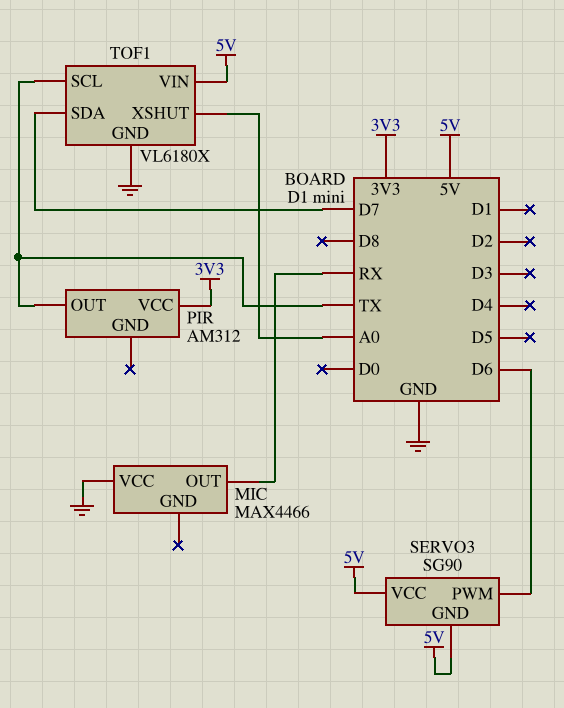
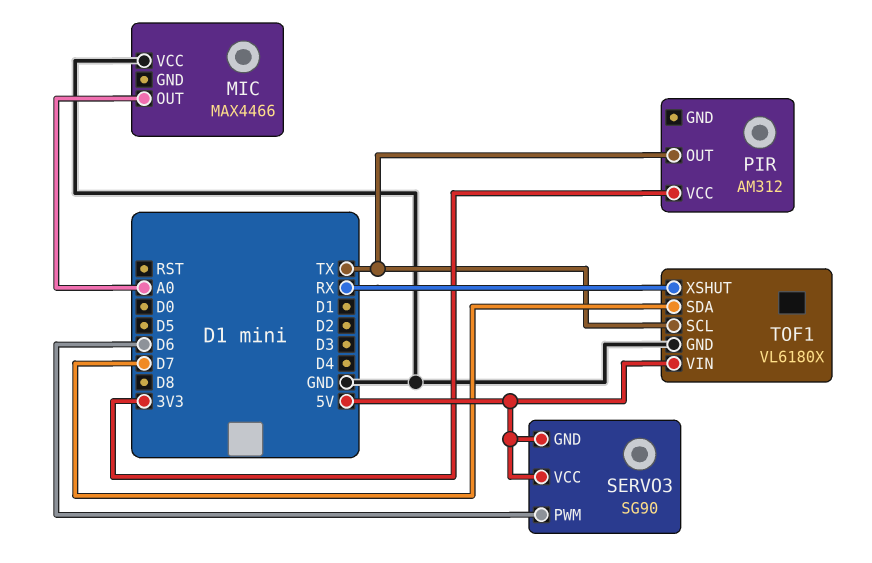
MIC pin OUT: RX -> A0
TOF1 pin XSHUT: A0 -> RX

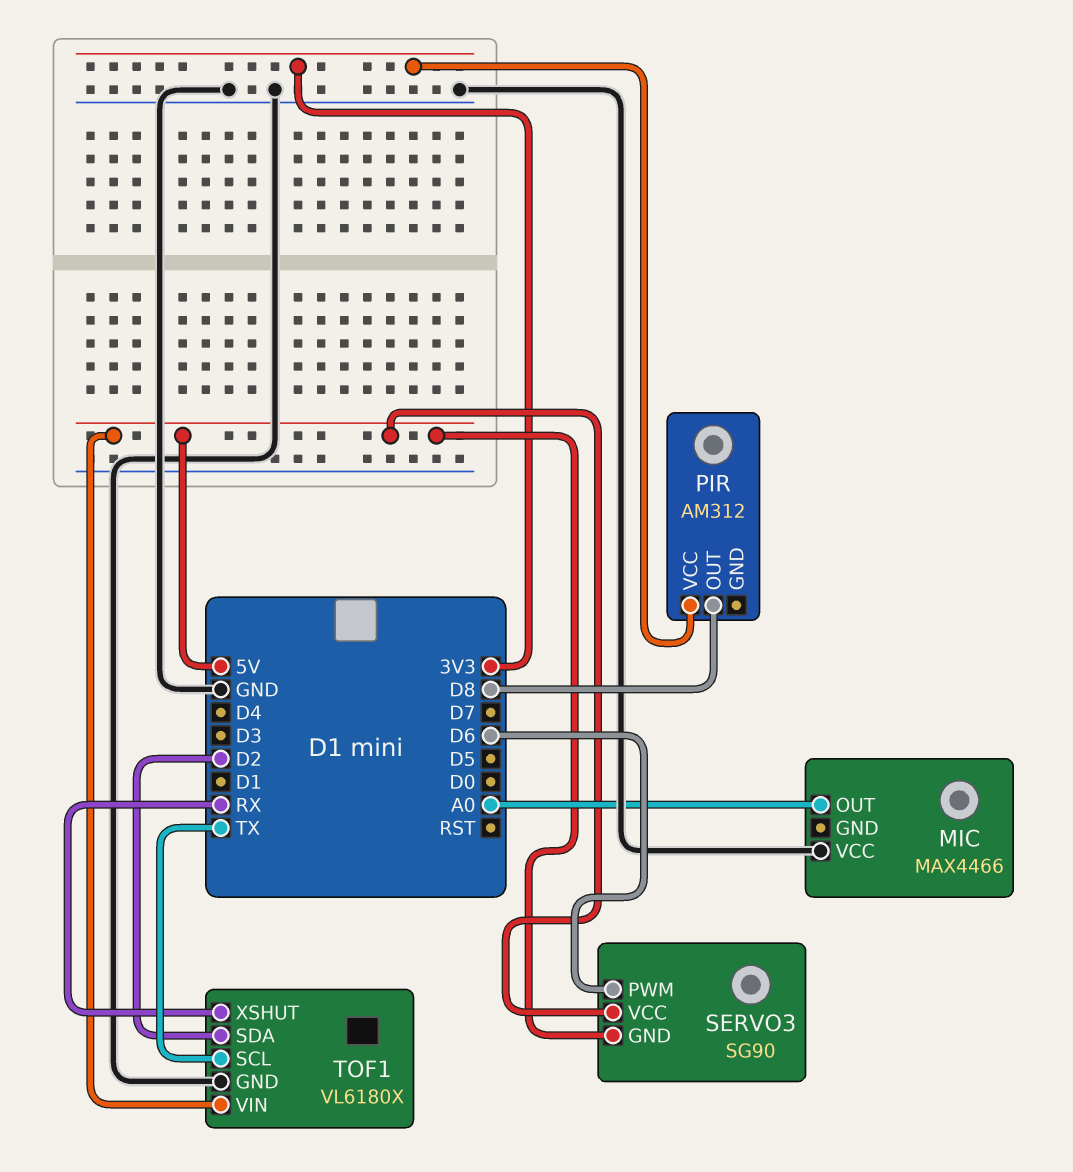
PIR pin OUT: TX -> D8
TOF1 pin SDA: D7 -> D2

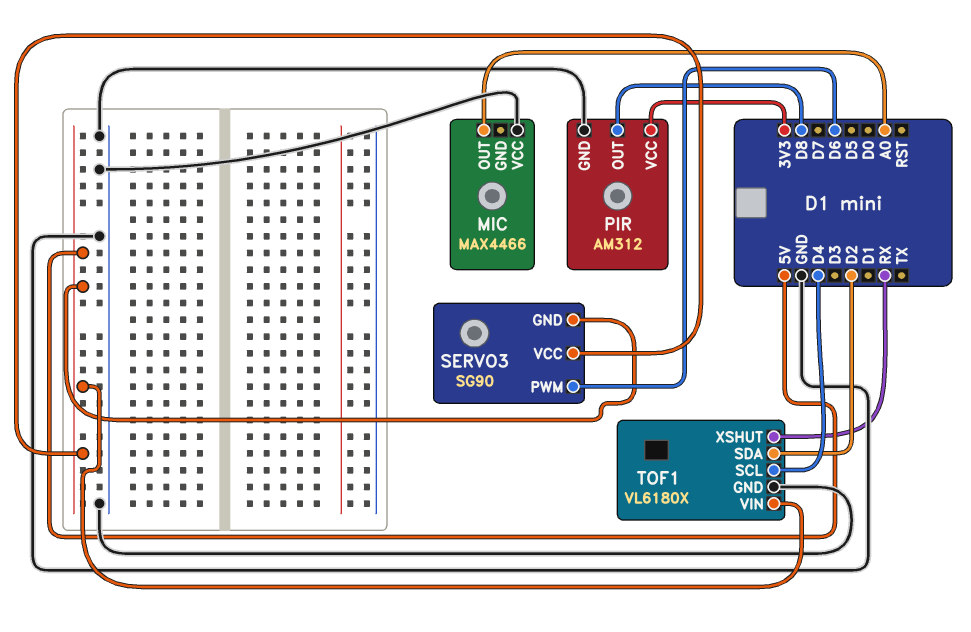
PIR pin GND: none -> GND
TOF1 pin SCL: TX -> D4

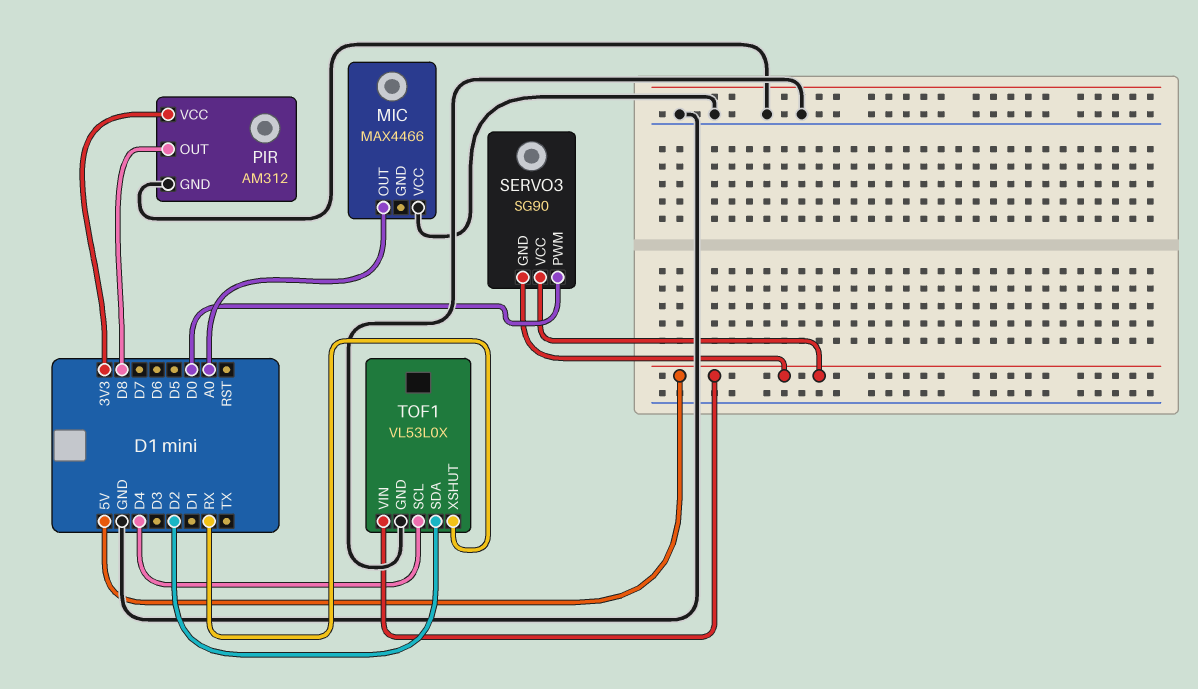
SERVO3 pin PWM: D6 -> D0
TOF1: VL6180X -> VL53L0X

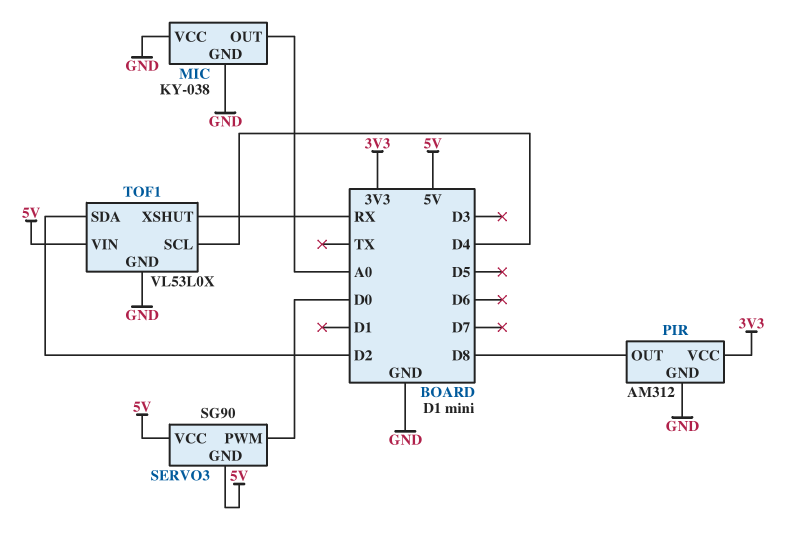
MIC: MAX4466 -> KY-038
MIC pin GND: none -> GND

